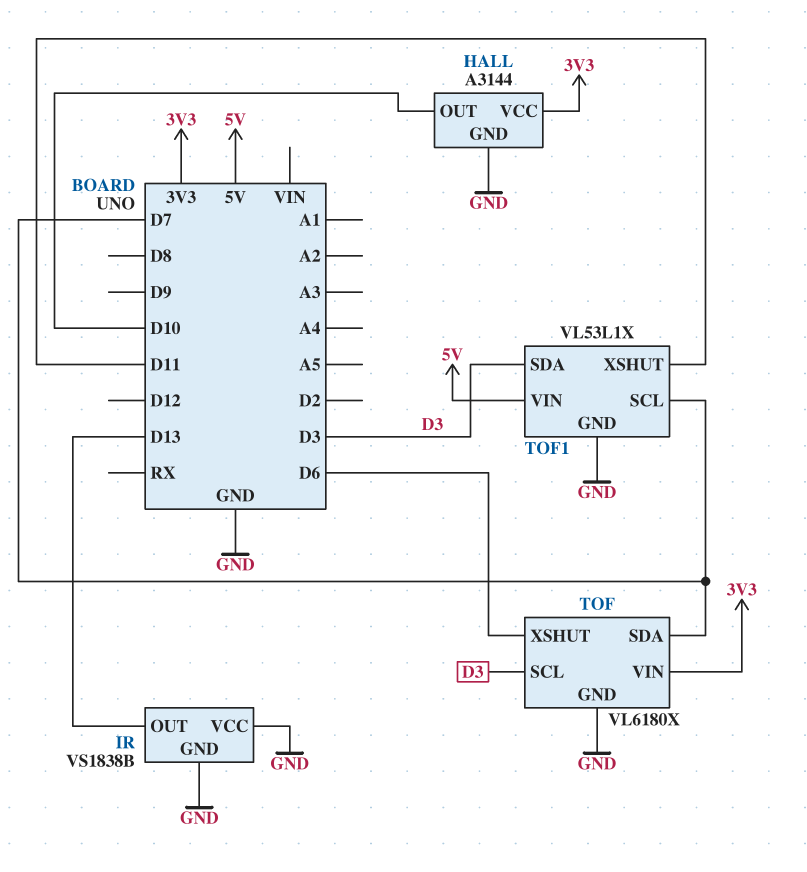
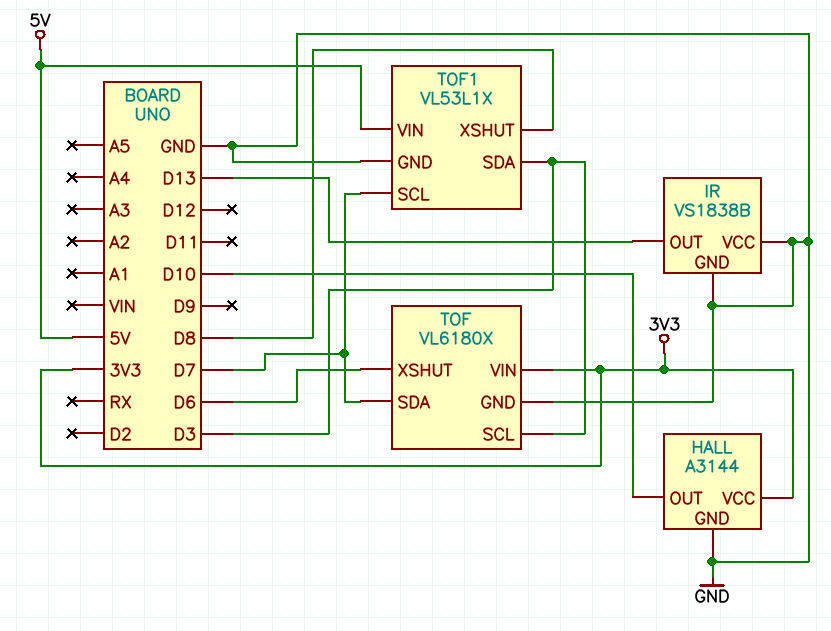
TOF1 pin XSHUT: D11 -> D8

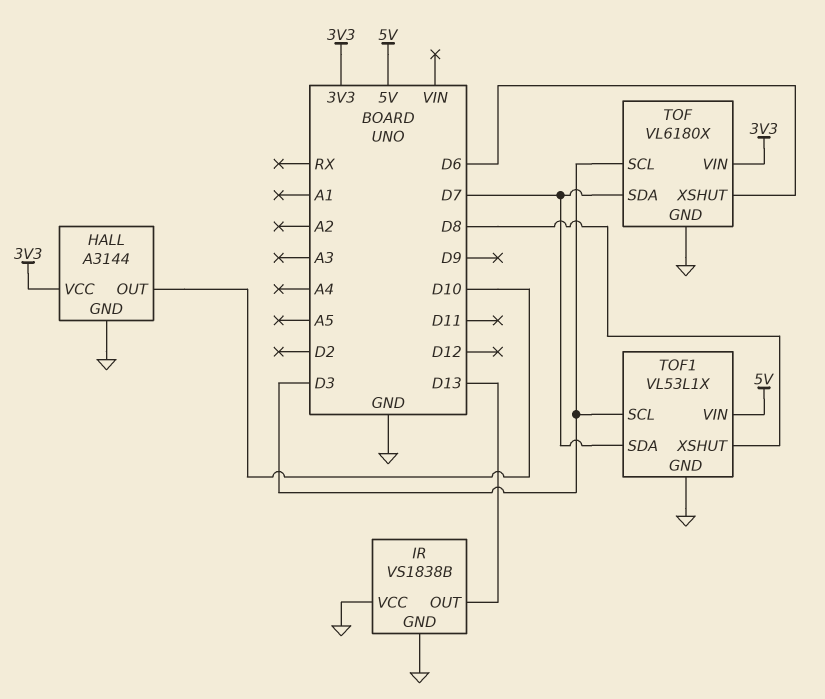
TOF1 pin SCL: D7 -> D3
TOF1 pin SDA: D3 -> D7

